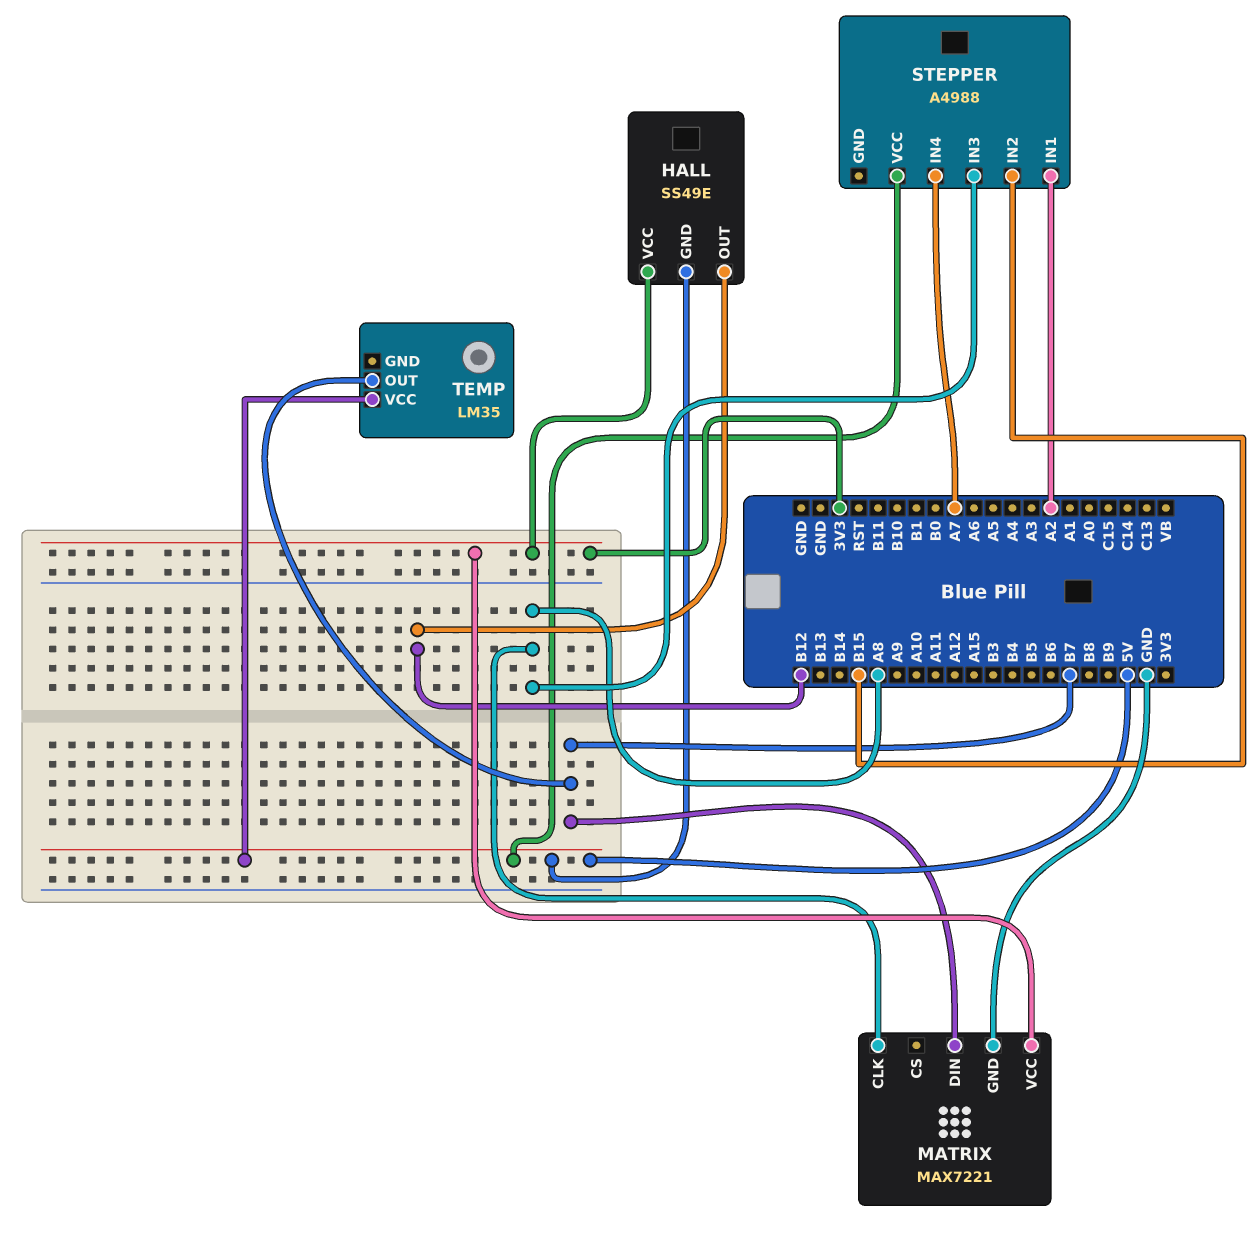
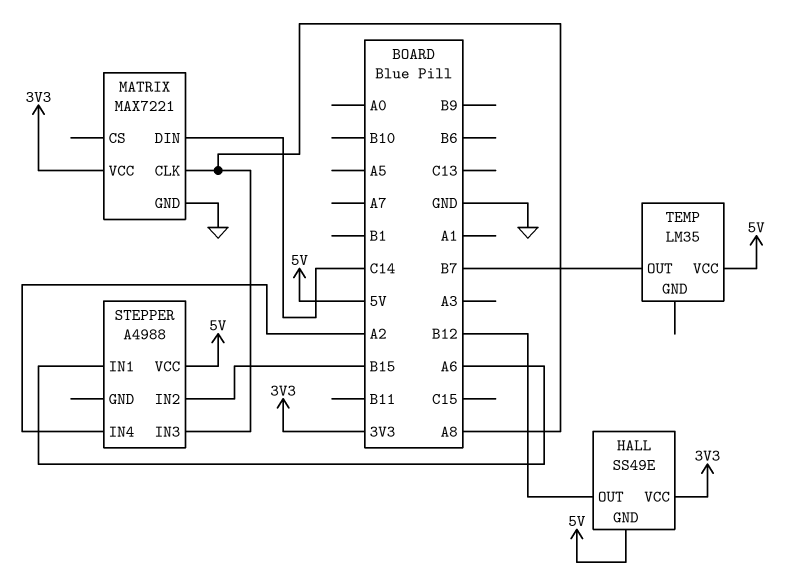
MATRIX pin DIN: B7 -> C14
STEPPER pin IN1: A2 -> A6
STEPPER pin IN4: A7 -> A2

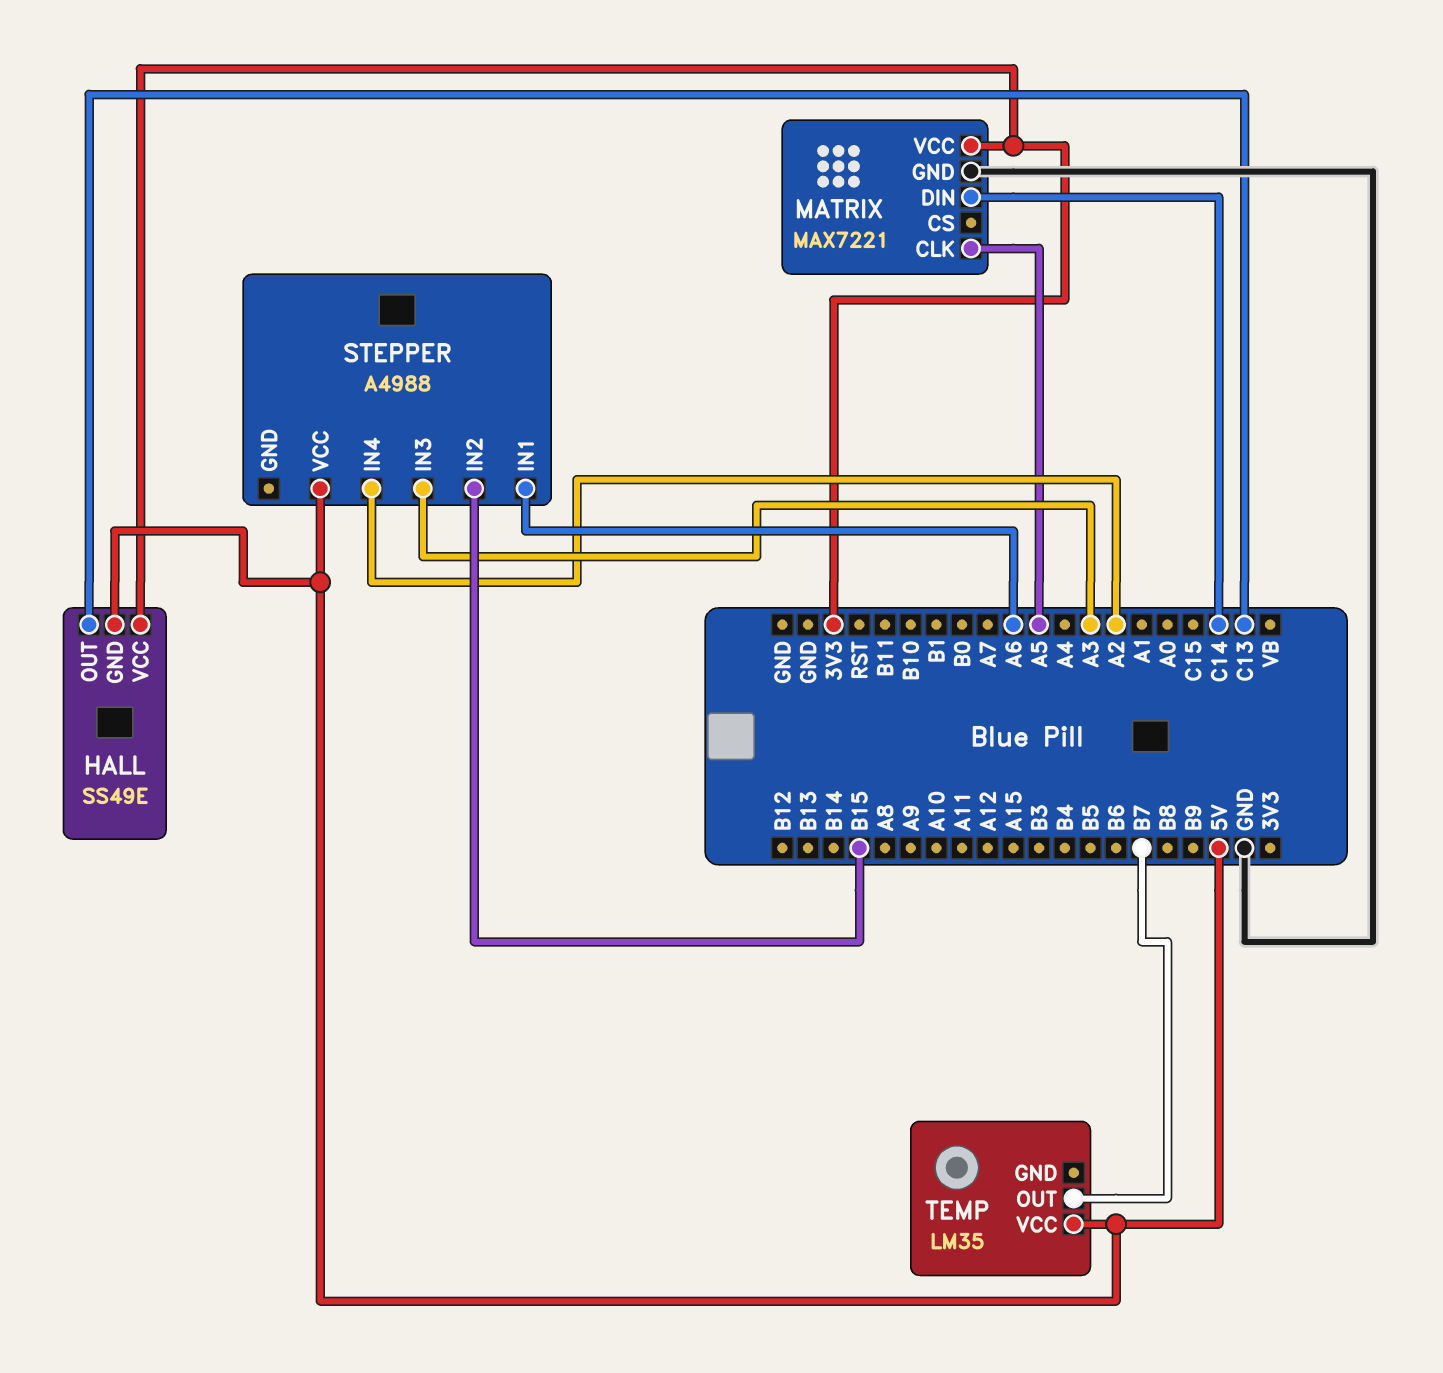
HALL pin OUT: B12 -> C13
MATRIX pin CLK: A8 -> A5
STEPPER pin IN3: A8 -> A3

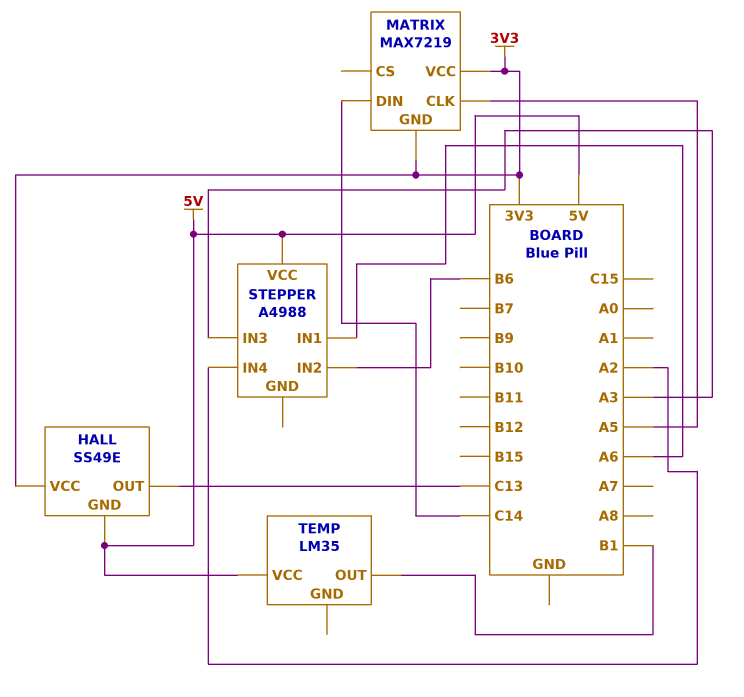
MATRIX: MAX7221 -> MAX7219
MATRIX pin GND: GND -> 3V3
STEPPER pin IN2: B15 -> B6
TEMP pin OUT: B7 -> B1

